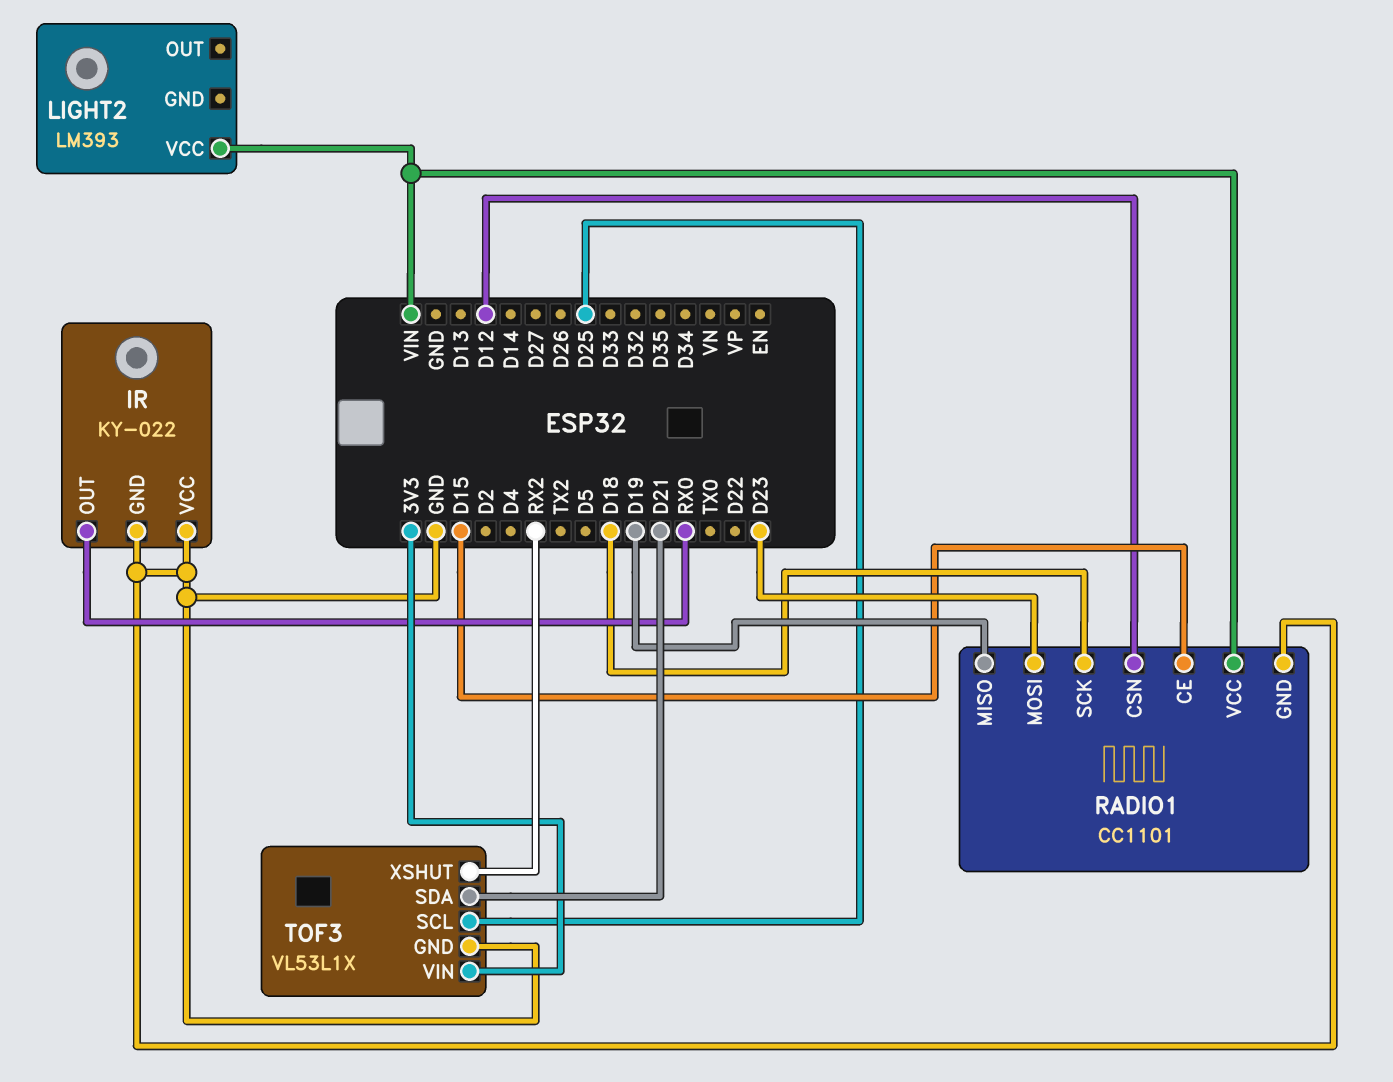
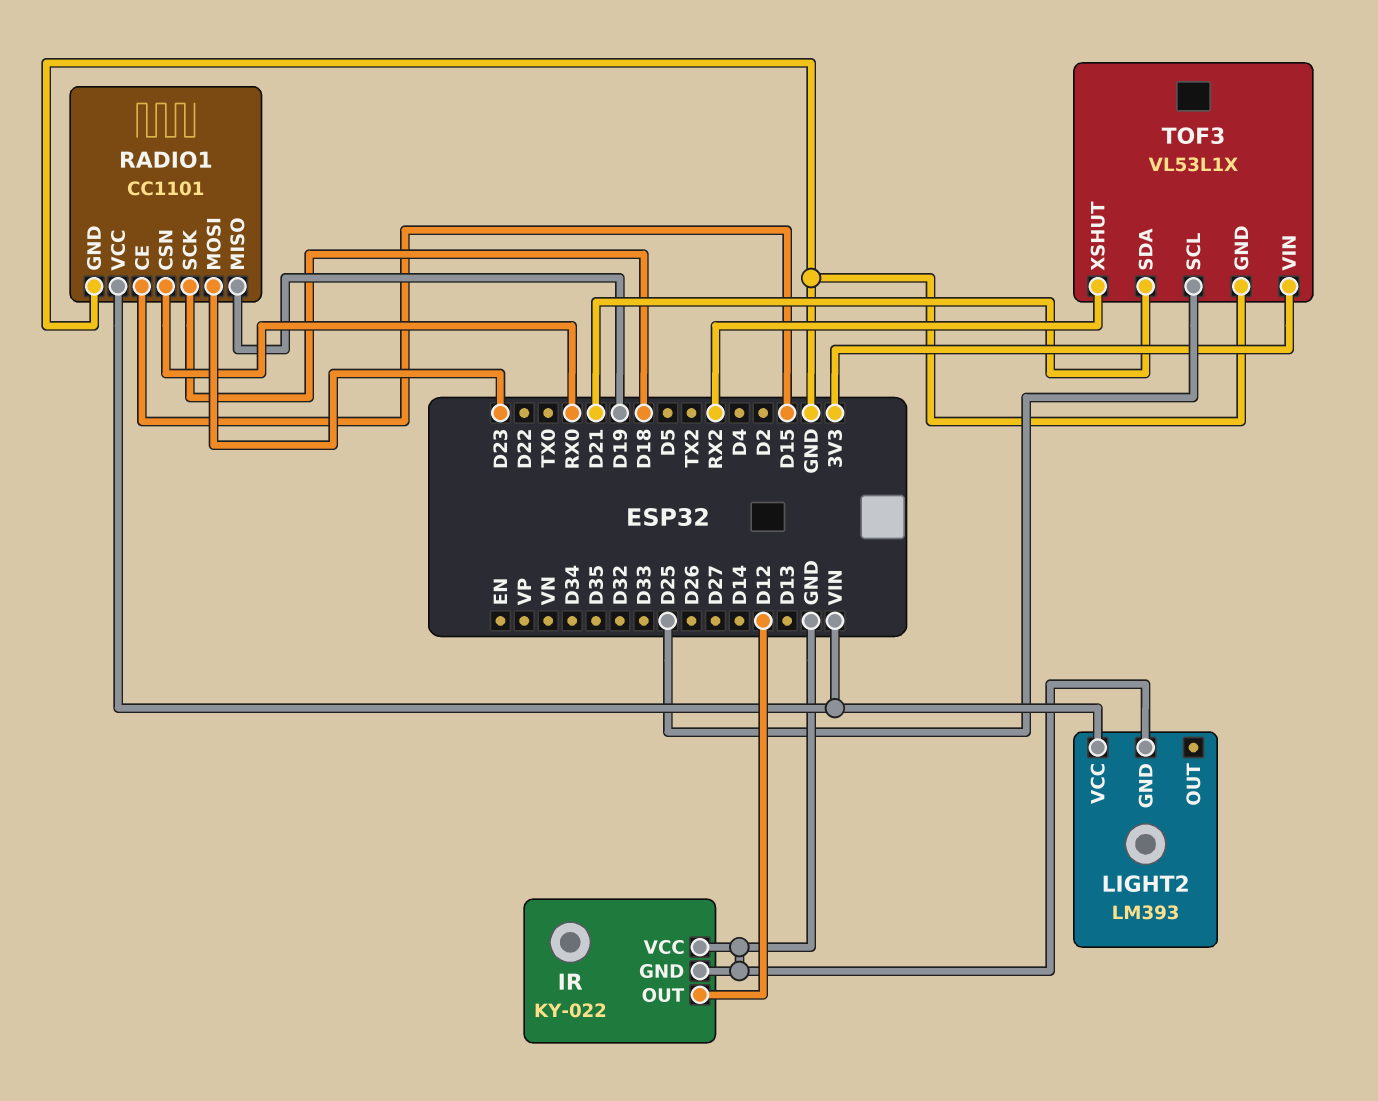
IR pin OUT: RX0 -> D12
LIGHT2 pin GND: none -> GND
RADIO1 pin CSN: D12 -> RX0

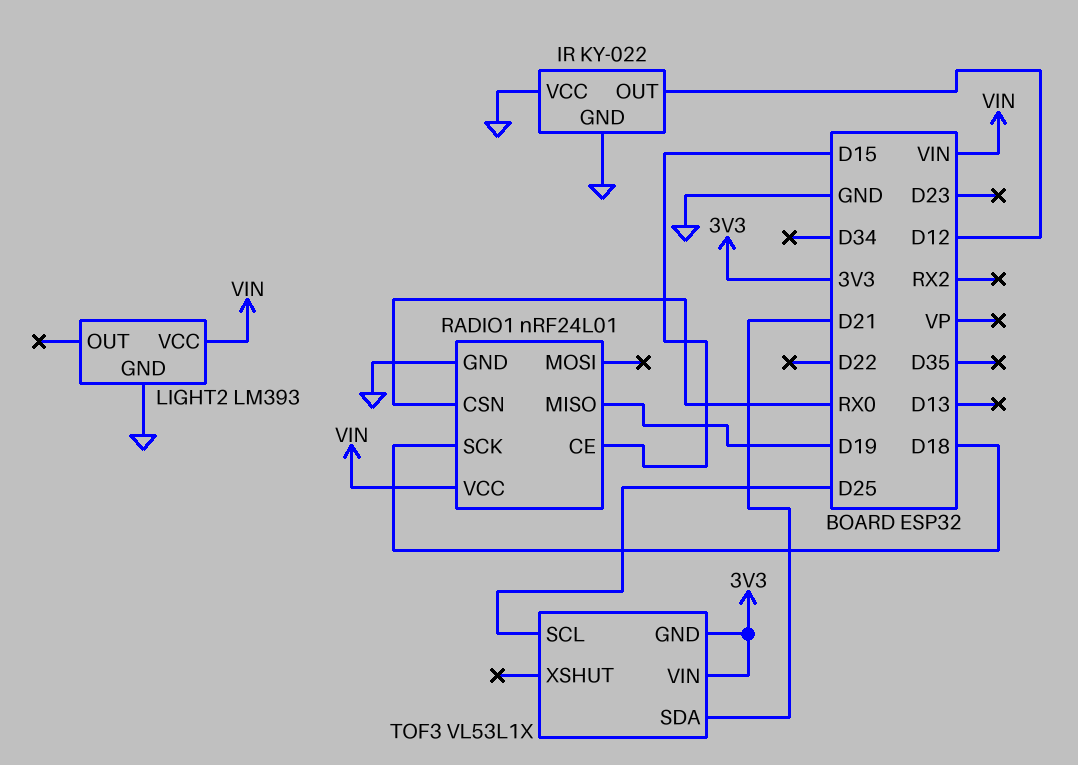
RADIO1: CC1101 -> nRF24L01
RADIO1 pin MOSI: D23 -> none
TOF3 pin GND: GND -> 3V3
TOF3 pin XSHUT: RX2 -> none

